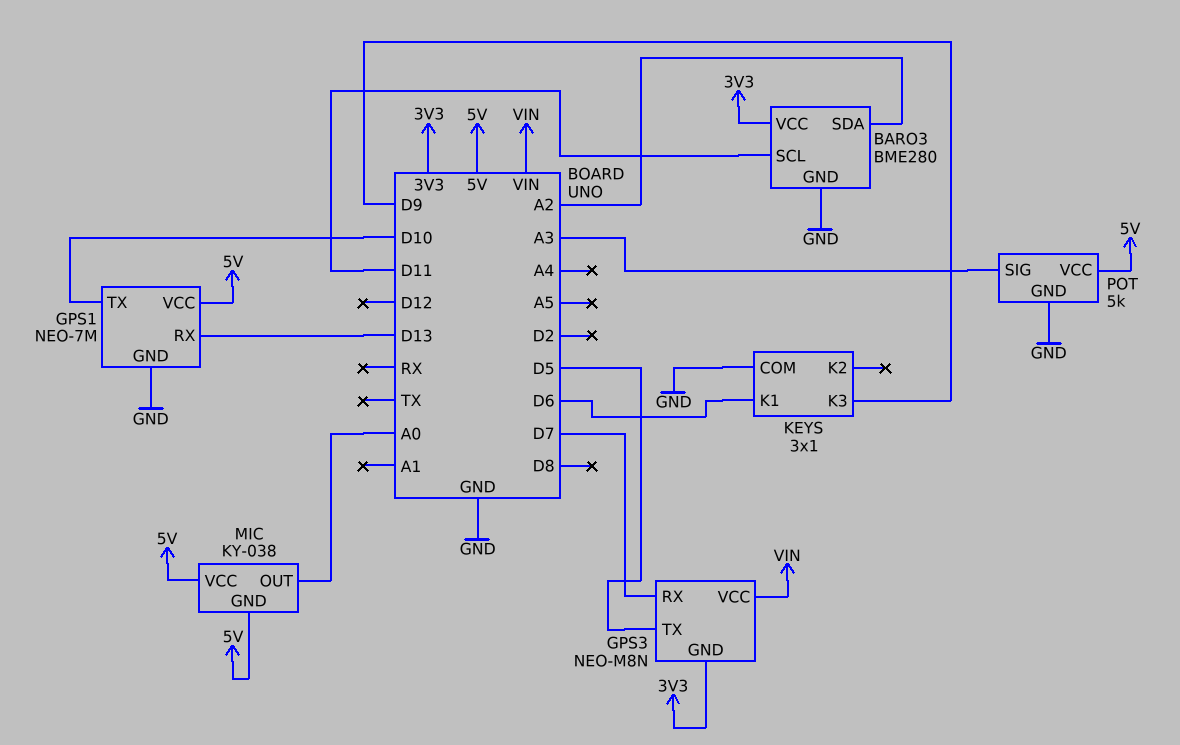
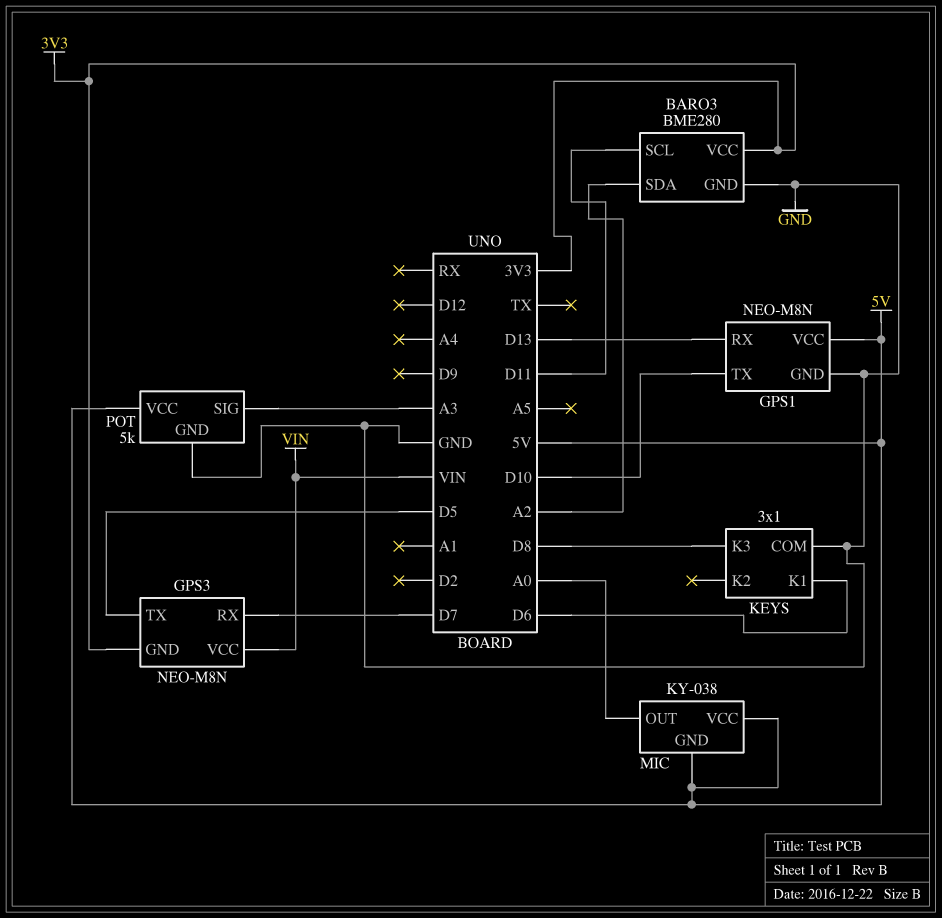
GPS1: NEO-7M -> NEO-M8N
KEYS pin K3: D9 -> D8

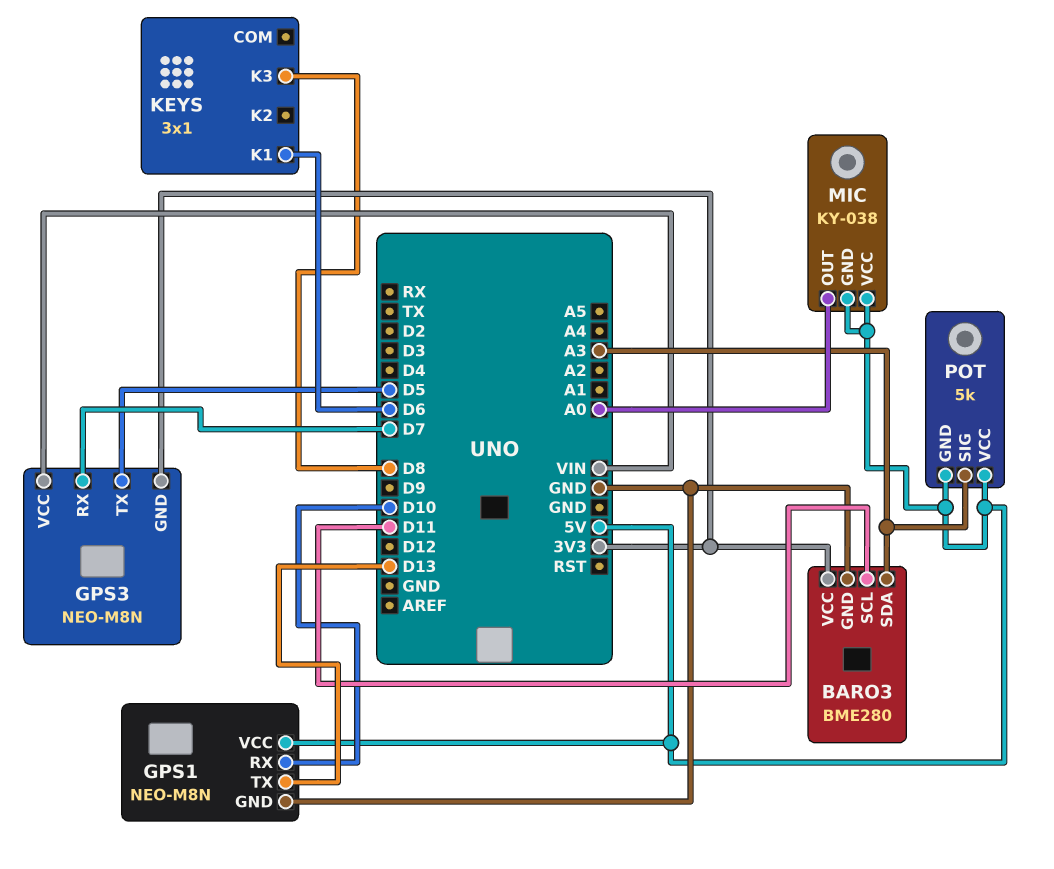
BARO3 pin SDA: A2 -> A3
GPS1 pin RX: D13 -> D10
GPS1 pin TX: D10 -> D13
KEYS pin COM: GND -> none
POT pin GND: GND -> 5V

